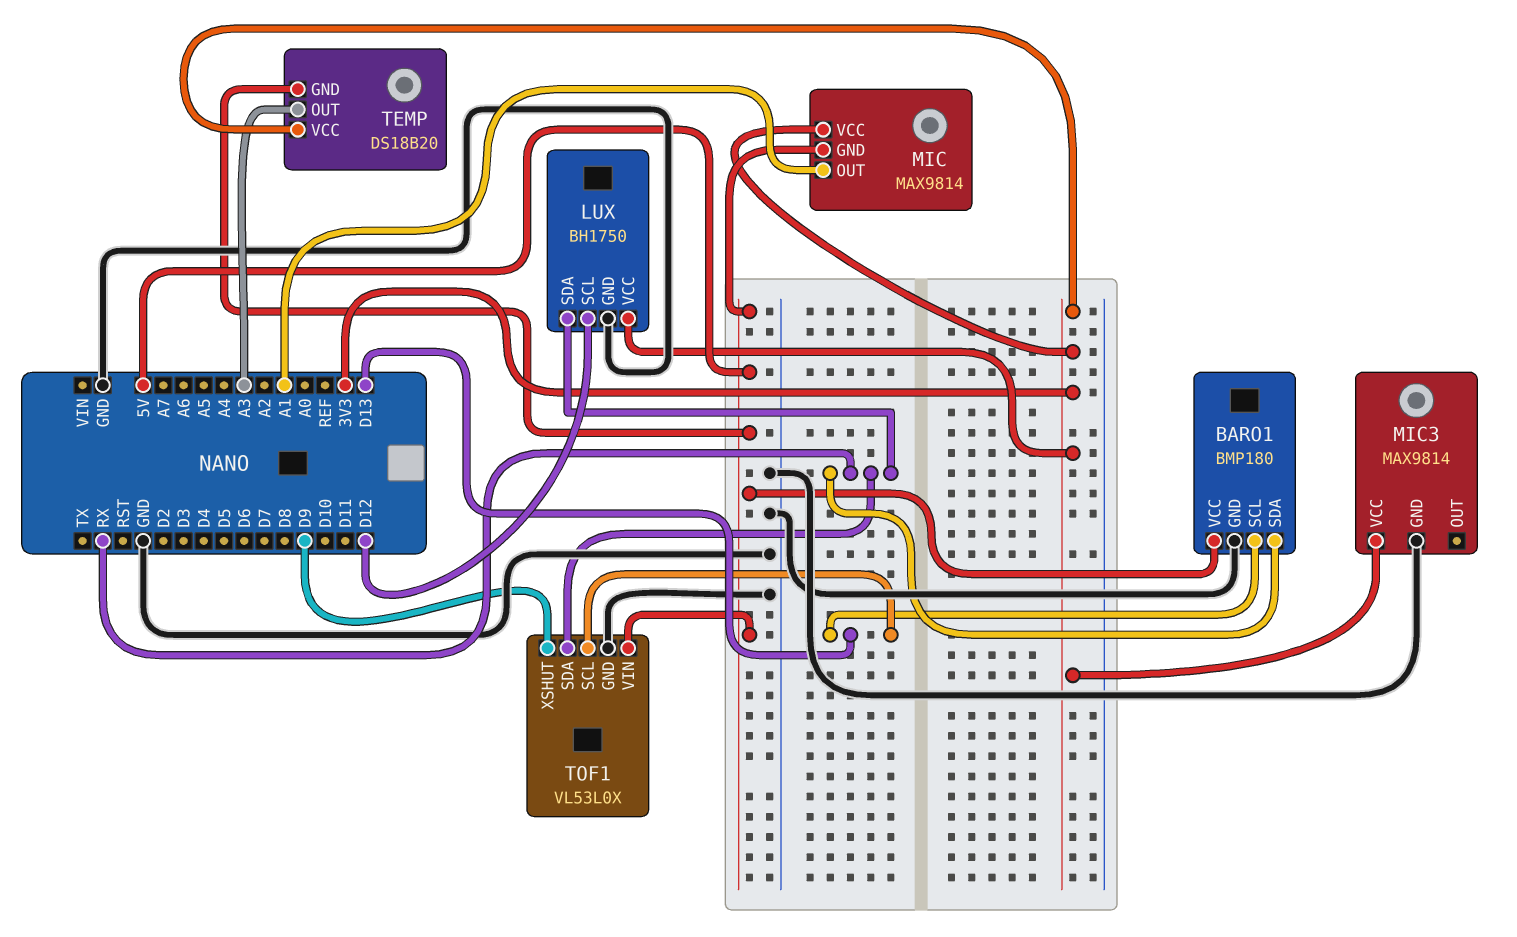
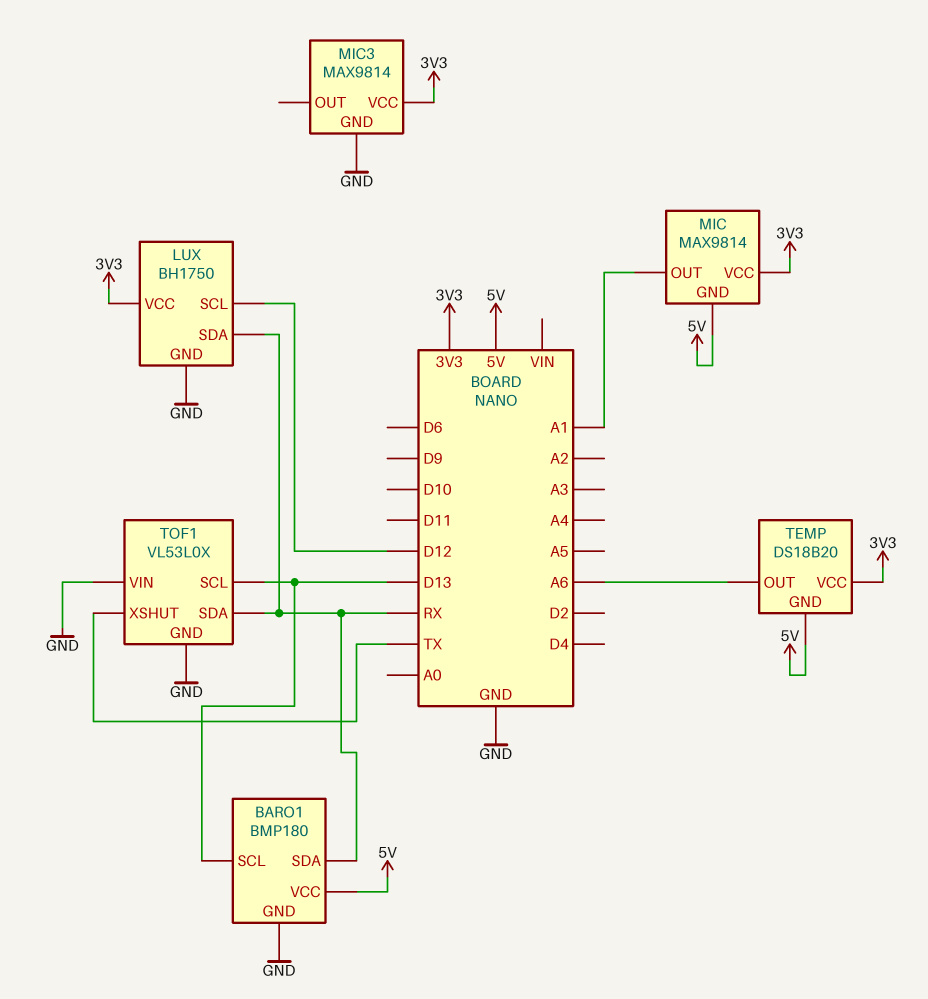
TEMP pin OUT: A3 -> A6
TOF1 pin VIN: 5V -> GND
TOF1 pin XSHUT: D9 -> TX

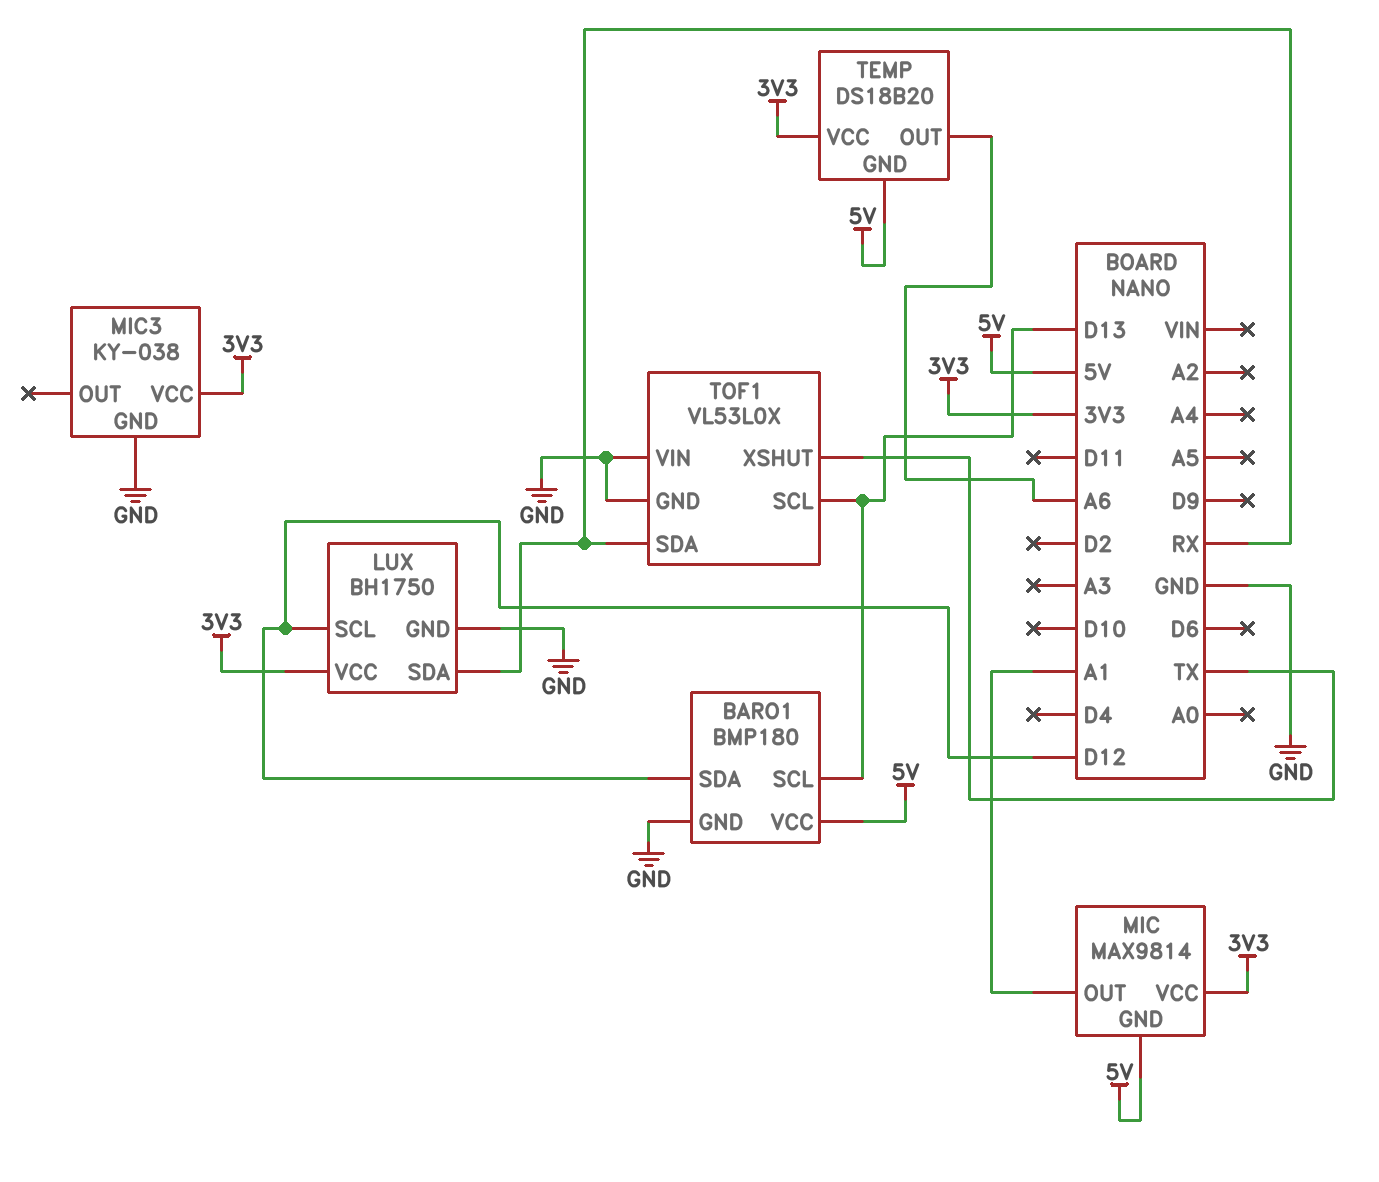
BARO1 pin SDA: RX -> D12
MIC3: MAX9814 -> KY-038

